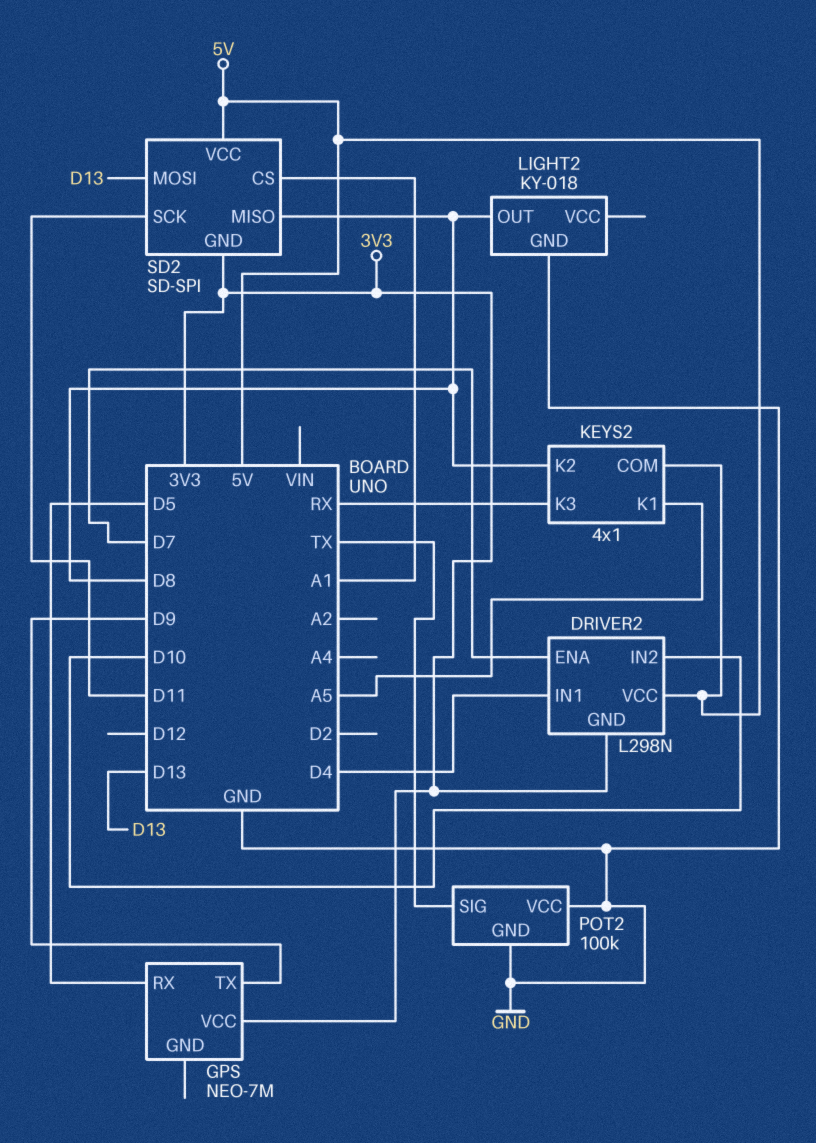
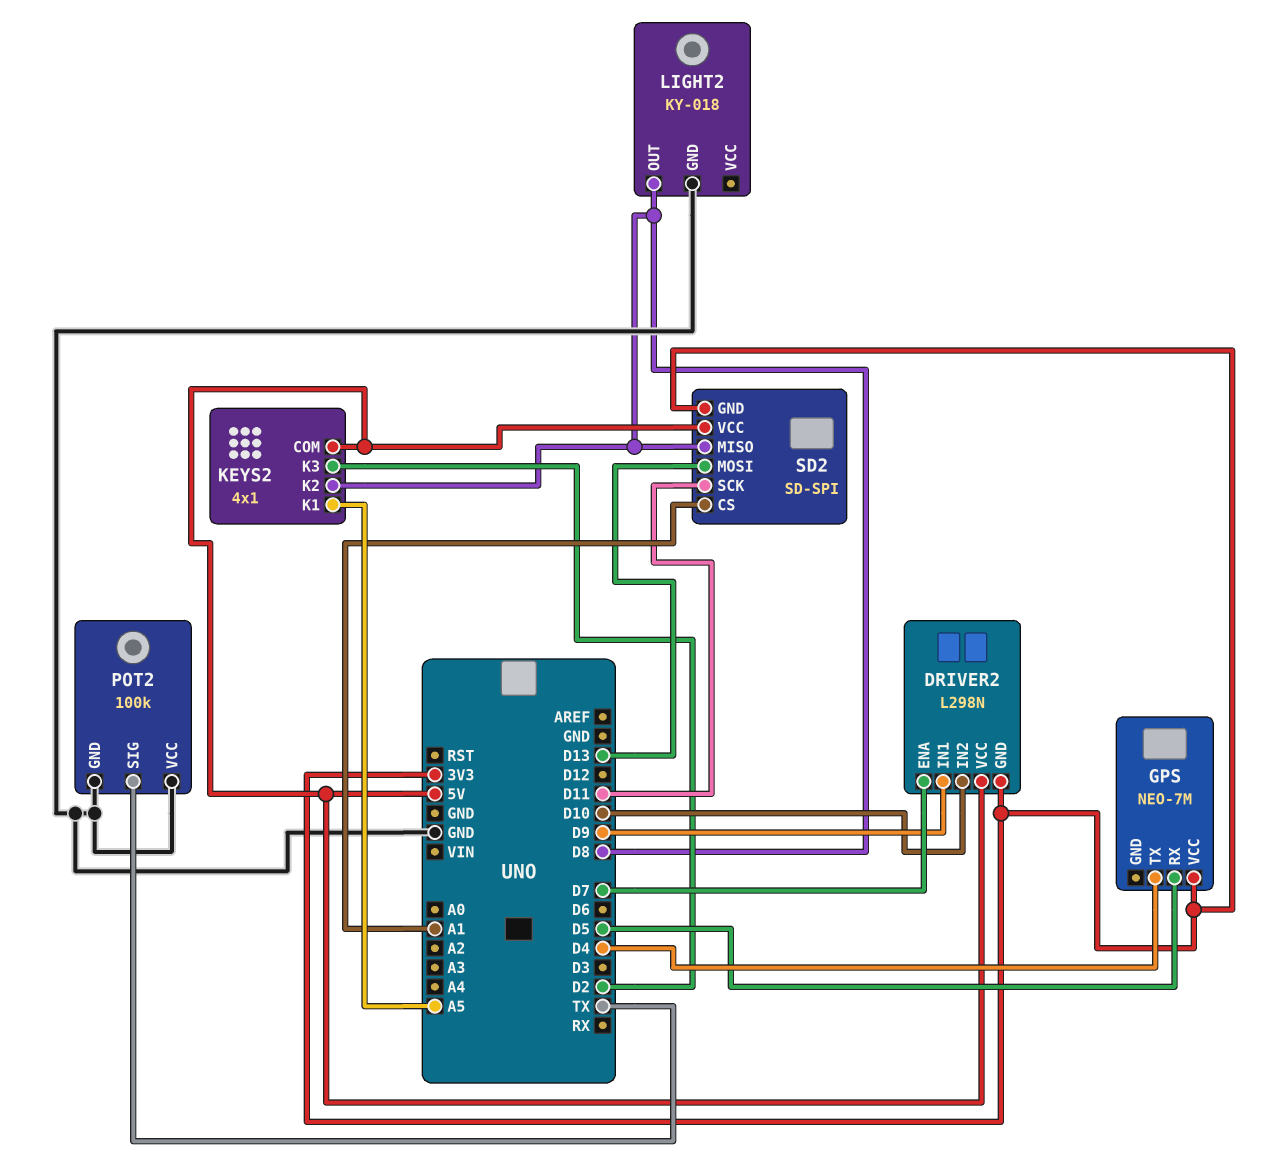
DRIVER2 pin IN1: D4 -> D9
GPS pin TX: D9 -> D4
KEYS2 pin K3: RX -> D2

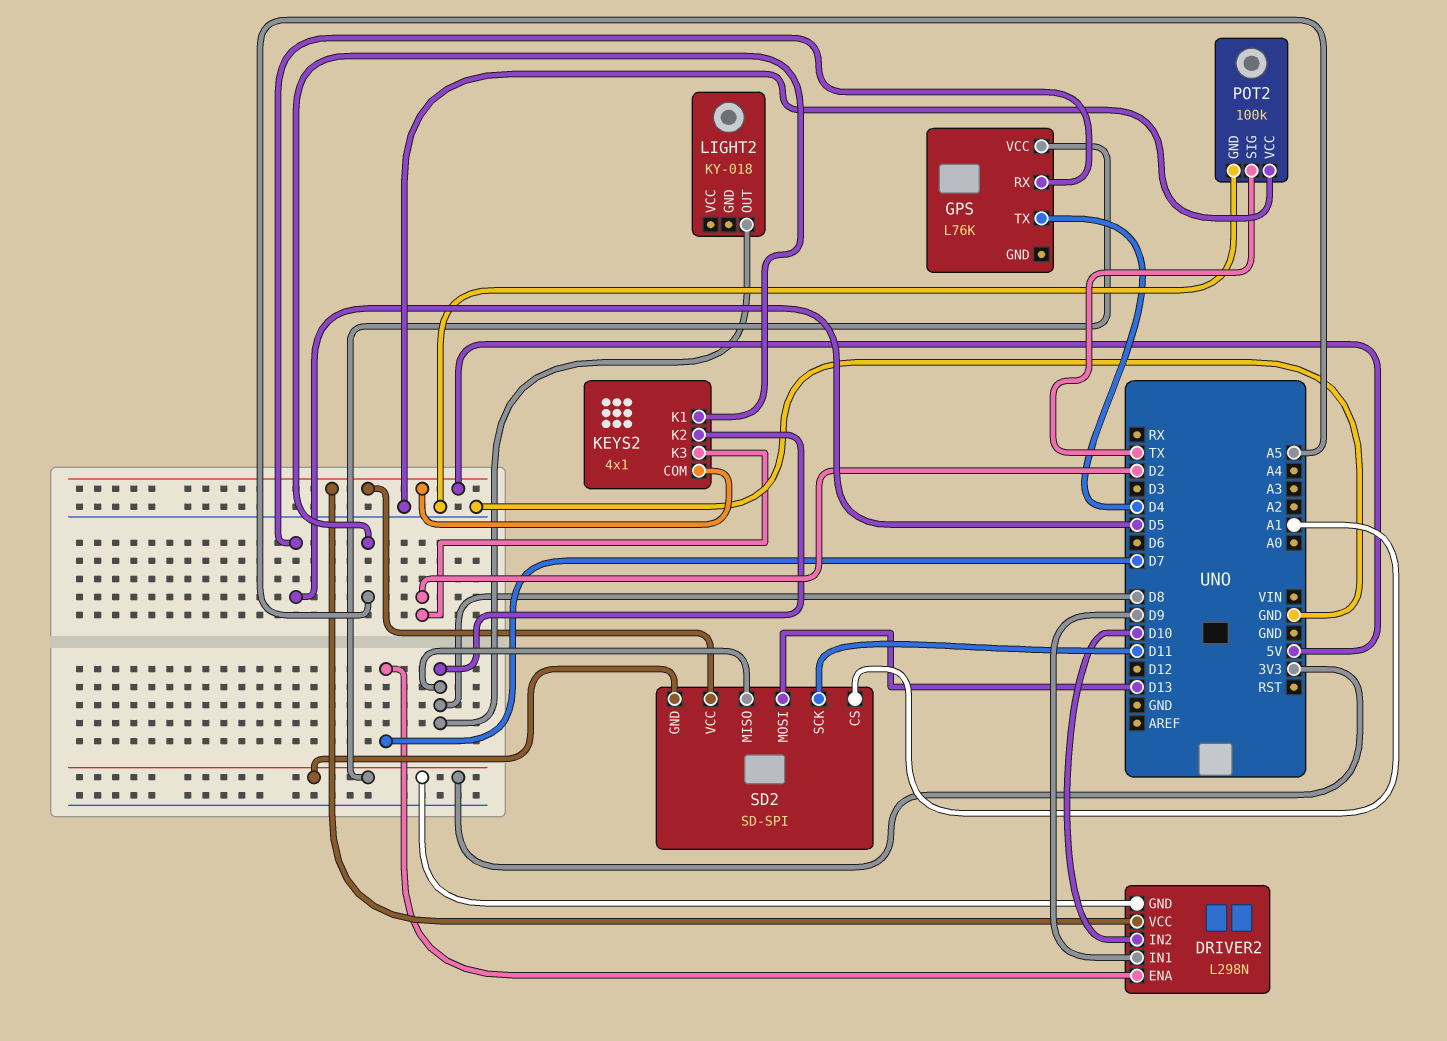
GPS: NEO-7M -> L76K
LIGHT2 pin GND: GND -> none

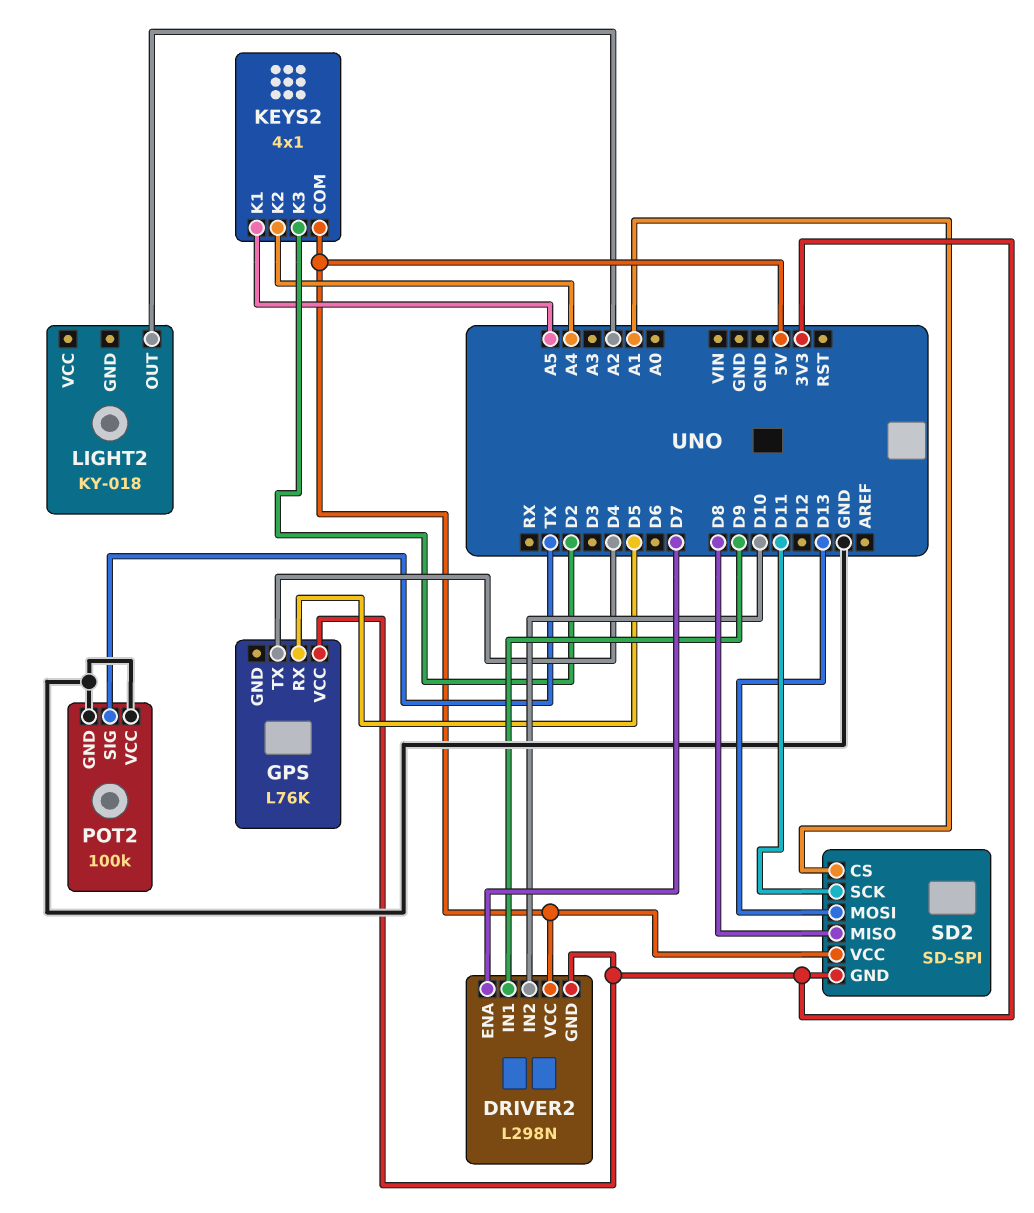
KEYS2 pin K2: D8 -> A4
LIGHT2 pin OUT: D8 -> A2

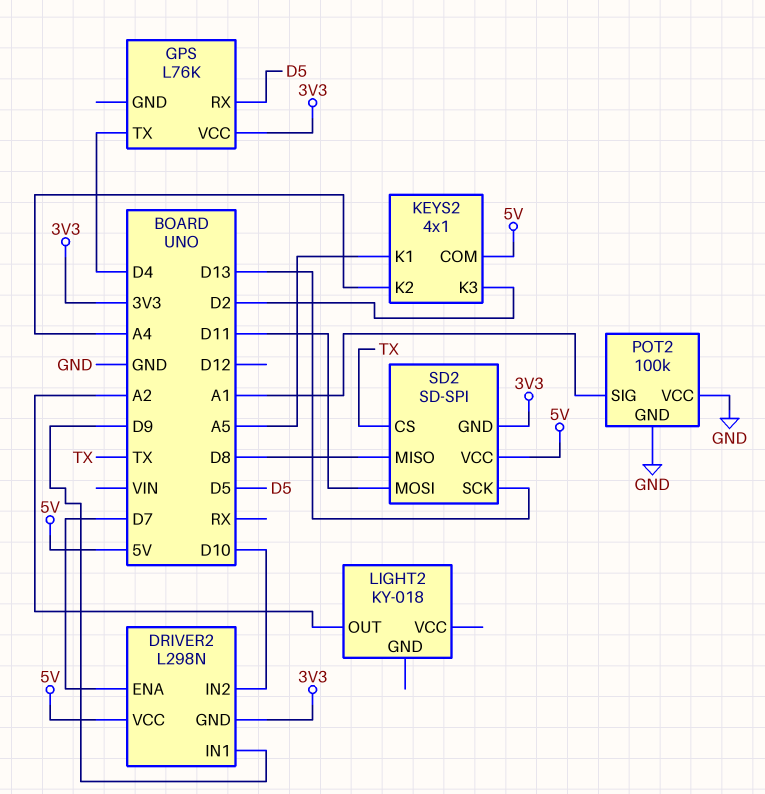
POT2 pin SIG: TX -> A1
SD2 pin CS: A1 -> TX
SD2 pin MOSI: D13 -> D11
SD2 pin SCK: D11 -> D13

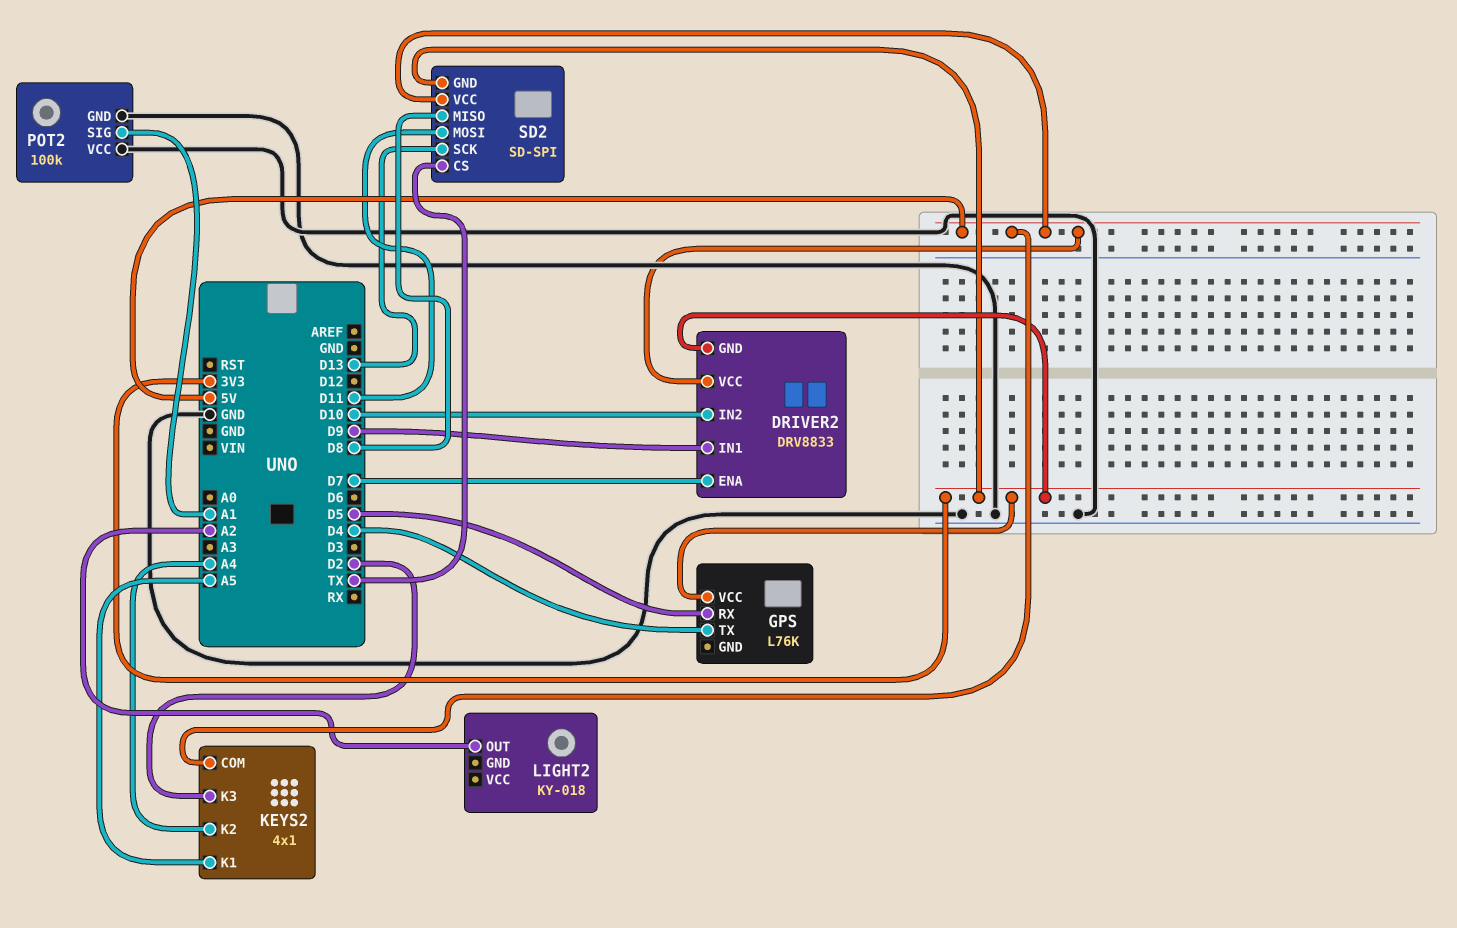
DRIVER2: L298N -> DRV8833

